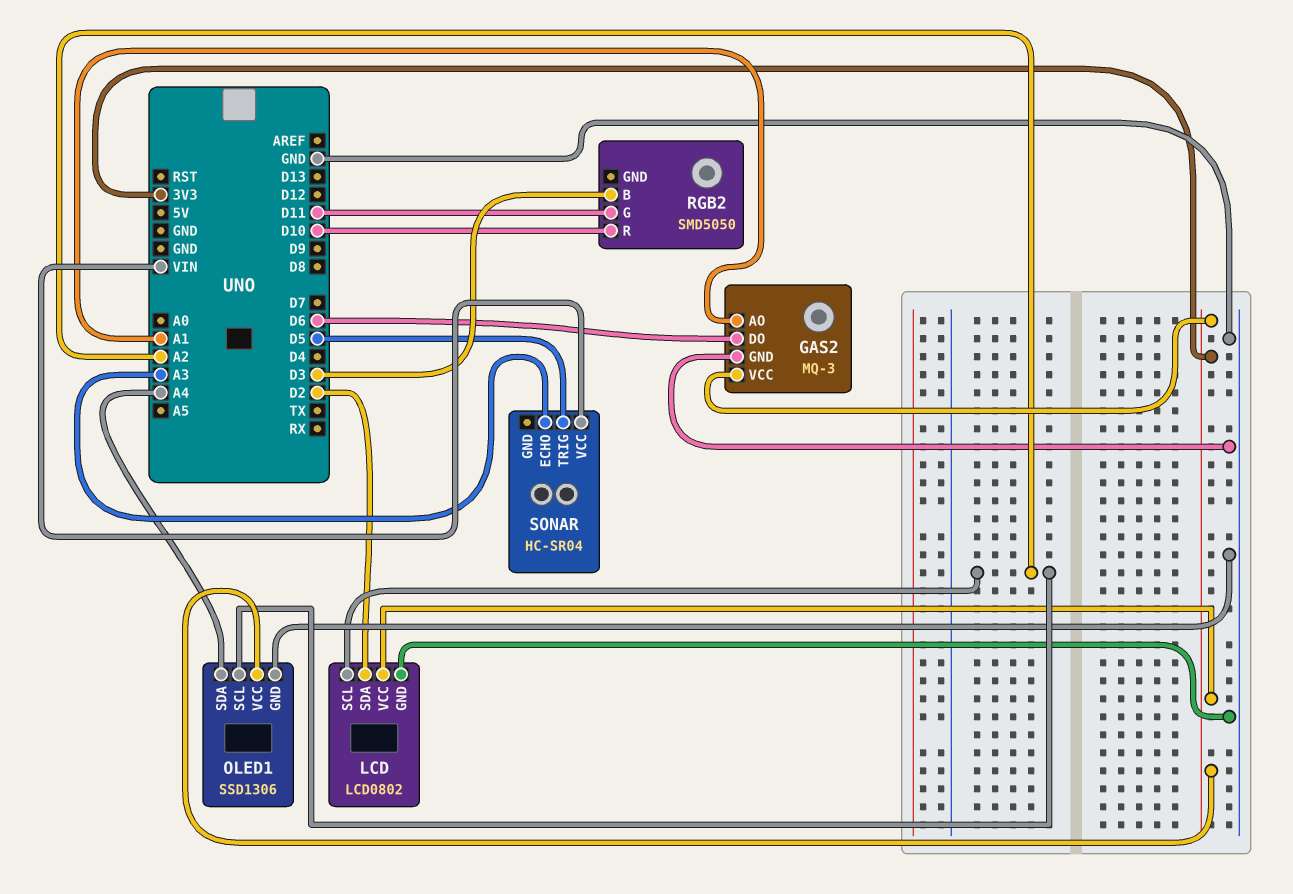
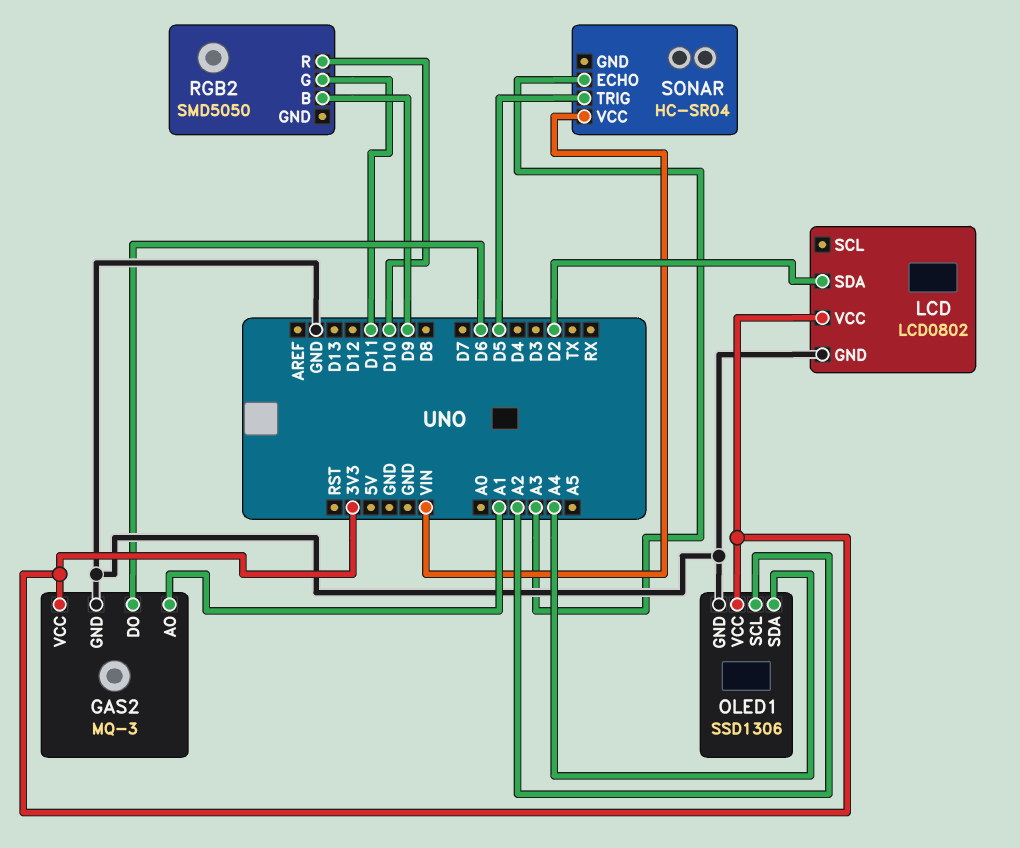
LCD pin SCL: A2 -> none
RGB2 pin B: D3 -> D9

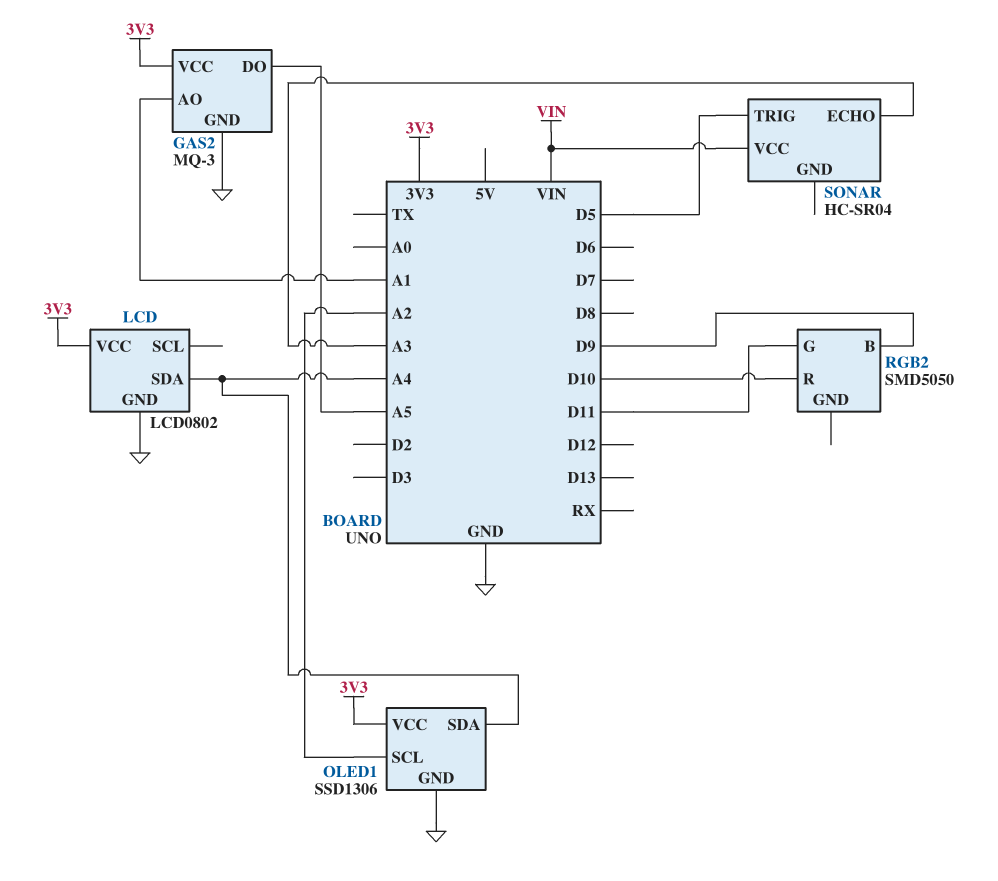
GAS2 pin DO: D6 -> A5
LCD pin SDA: D2 -> A4

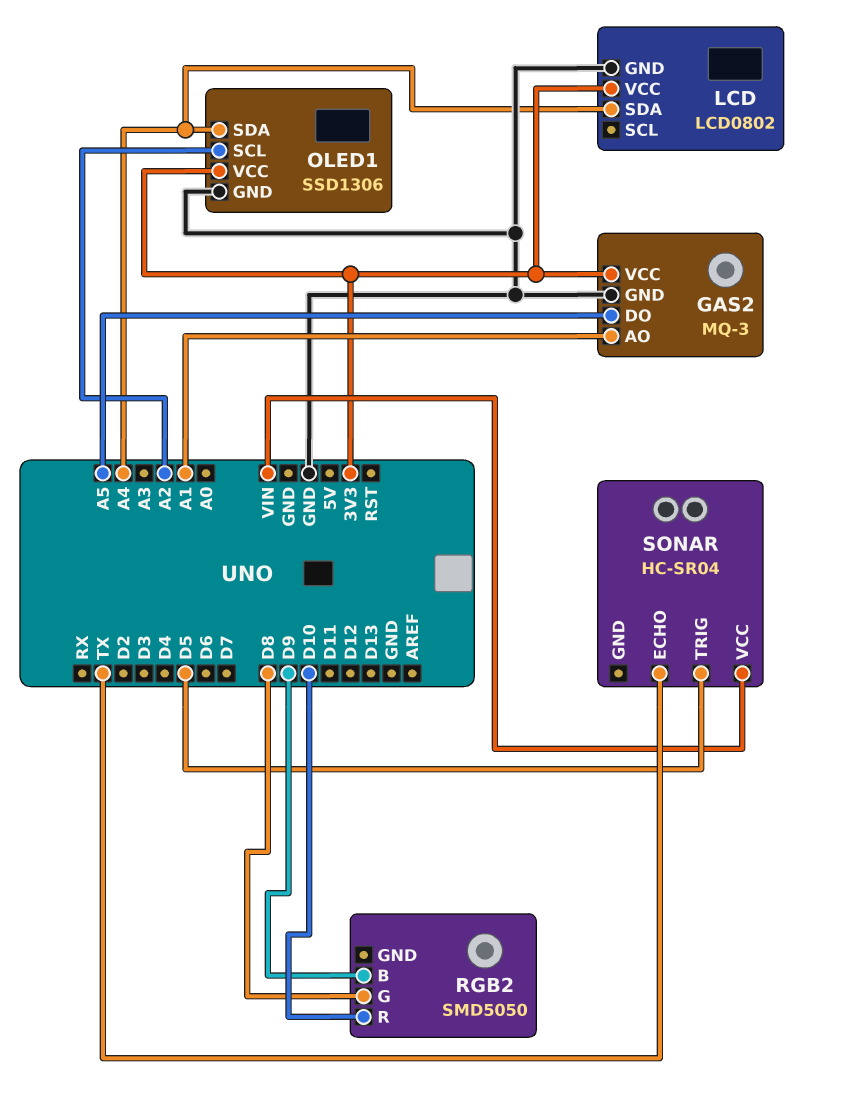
RGB2 pin G: D11 -> D8
SONAR pin ECHO: A3 -> TX

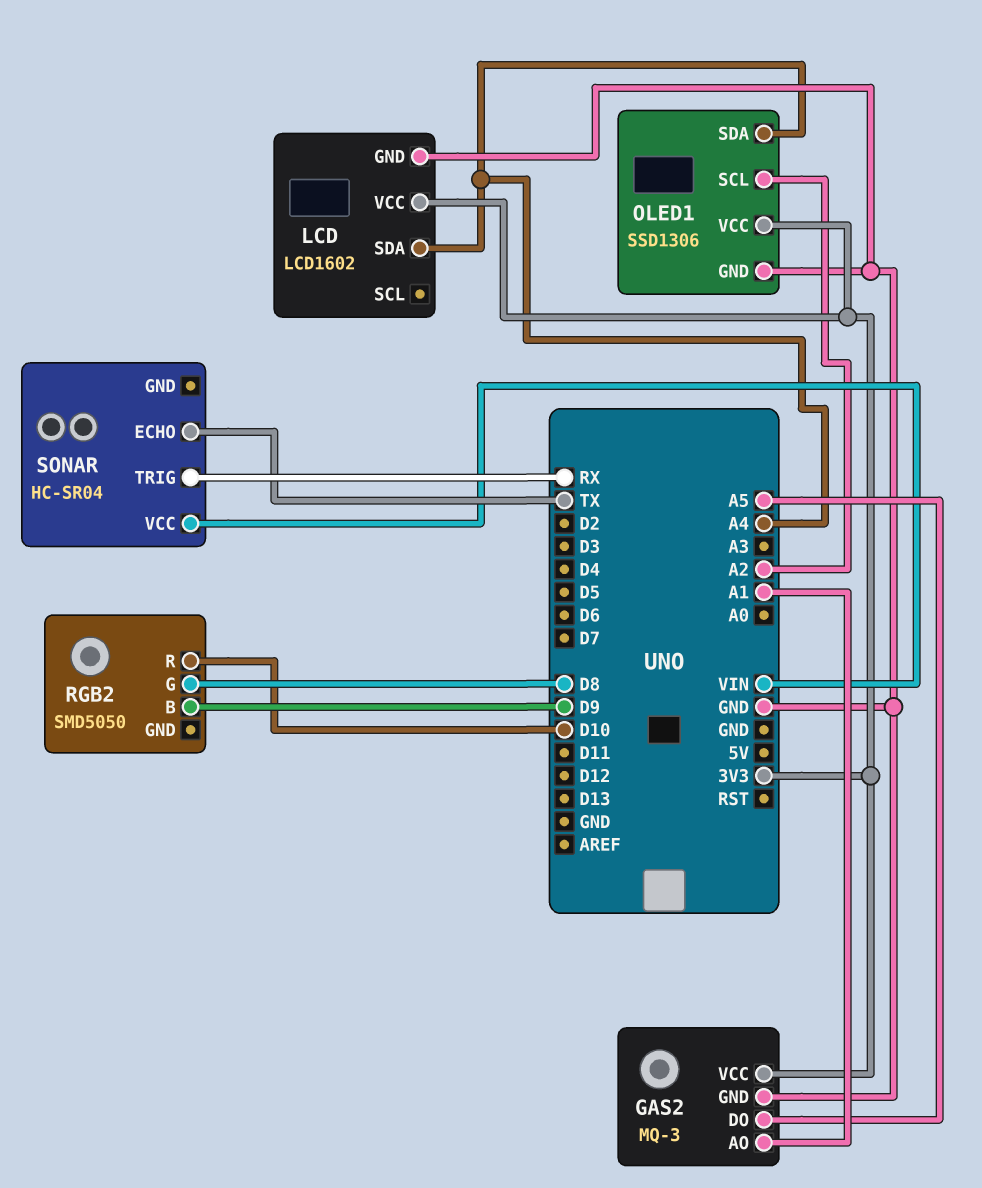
LCD: LCD0802 -> LCD1602
SONAR pin TRIG: D5 -> RX

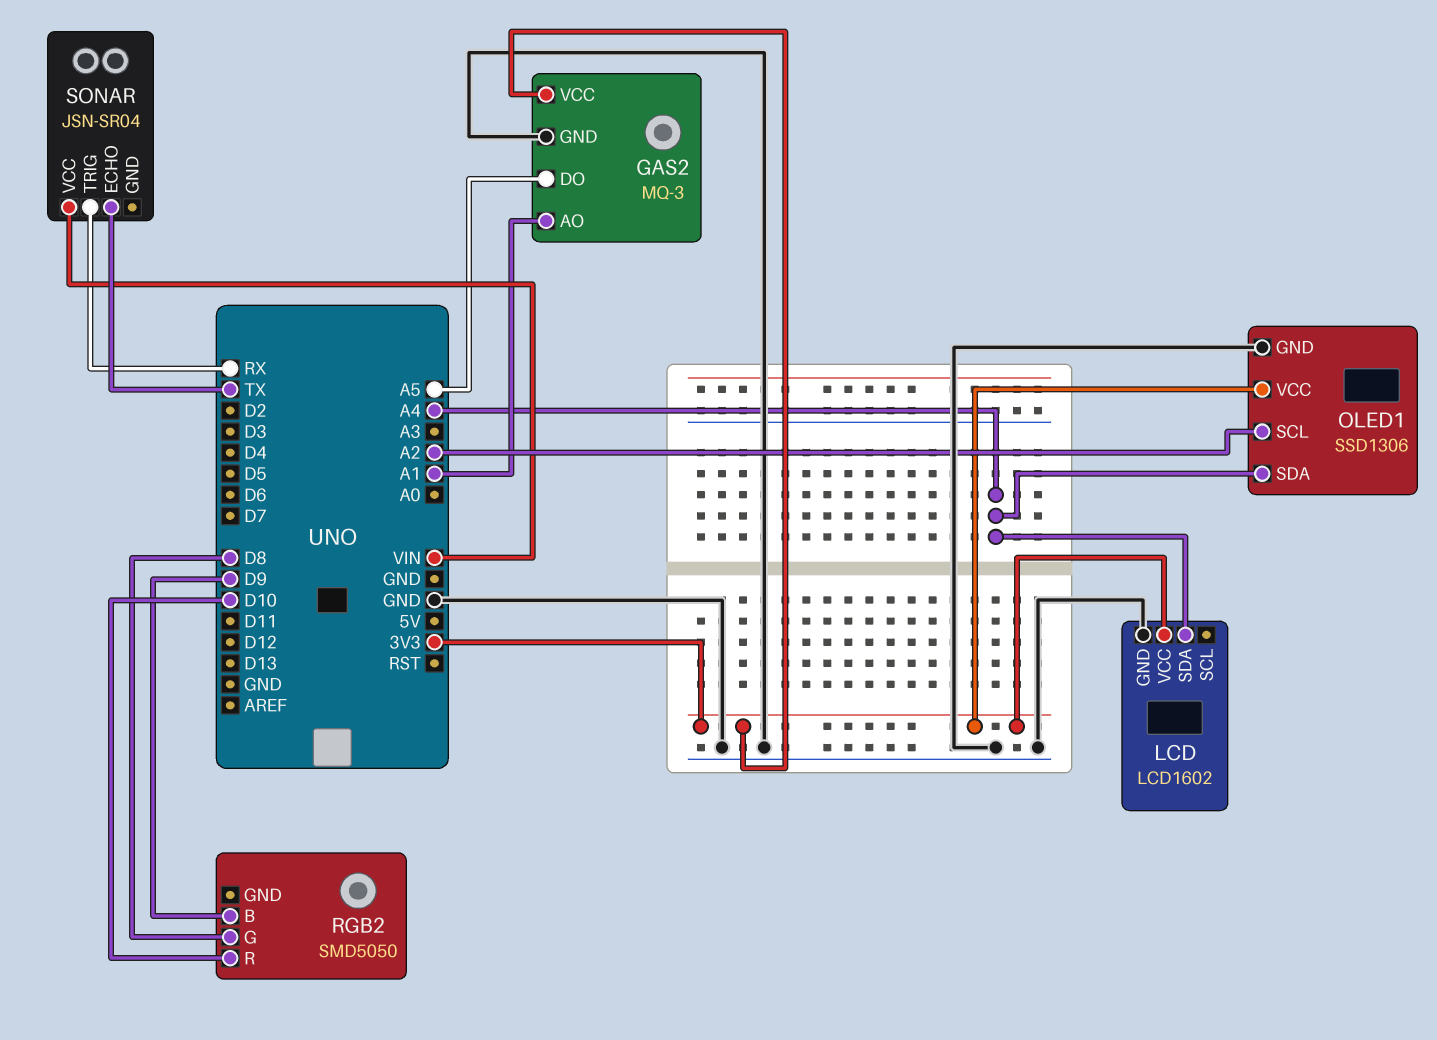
SONAR: HC-SR04 -> JSN-SR04

